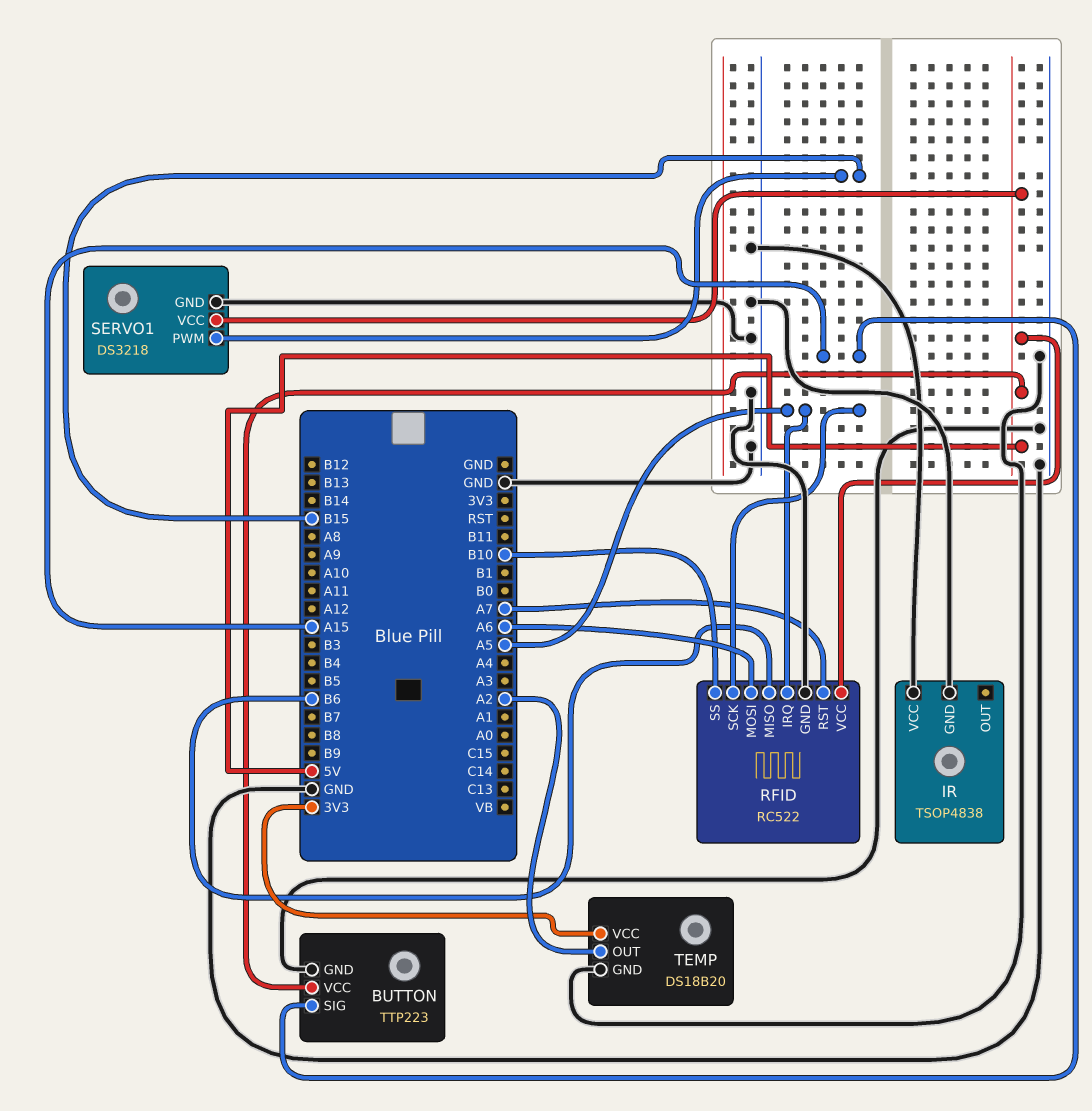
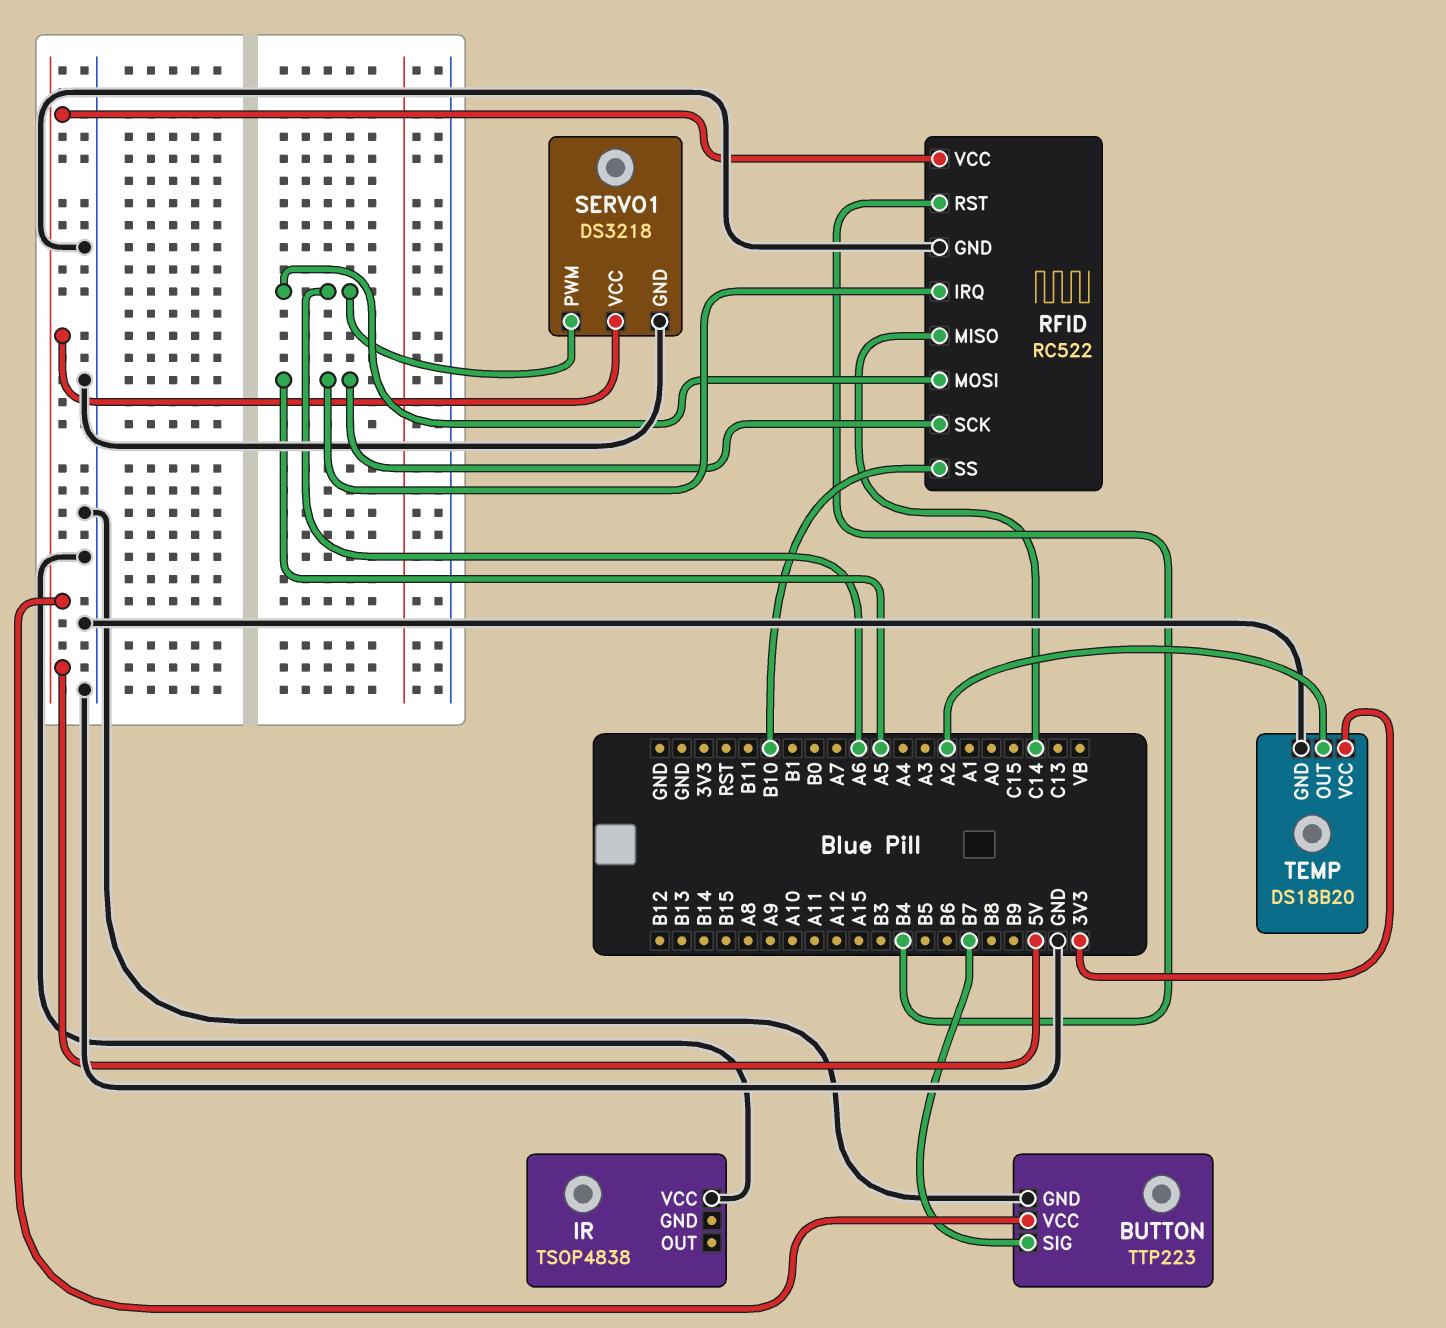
BUTTON pin SIG: A15 -> B7
IR pin GND: GND -> none
RFID pin MISO: B6 -> C14
RFID pin RST: A7 -> B4
SERVO1 pin PWM: B15 -> A6

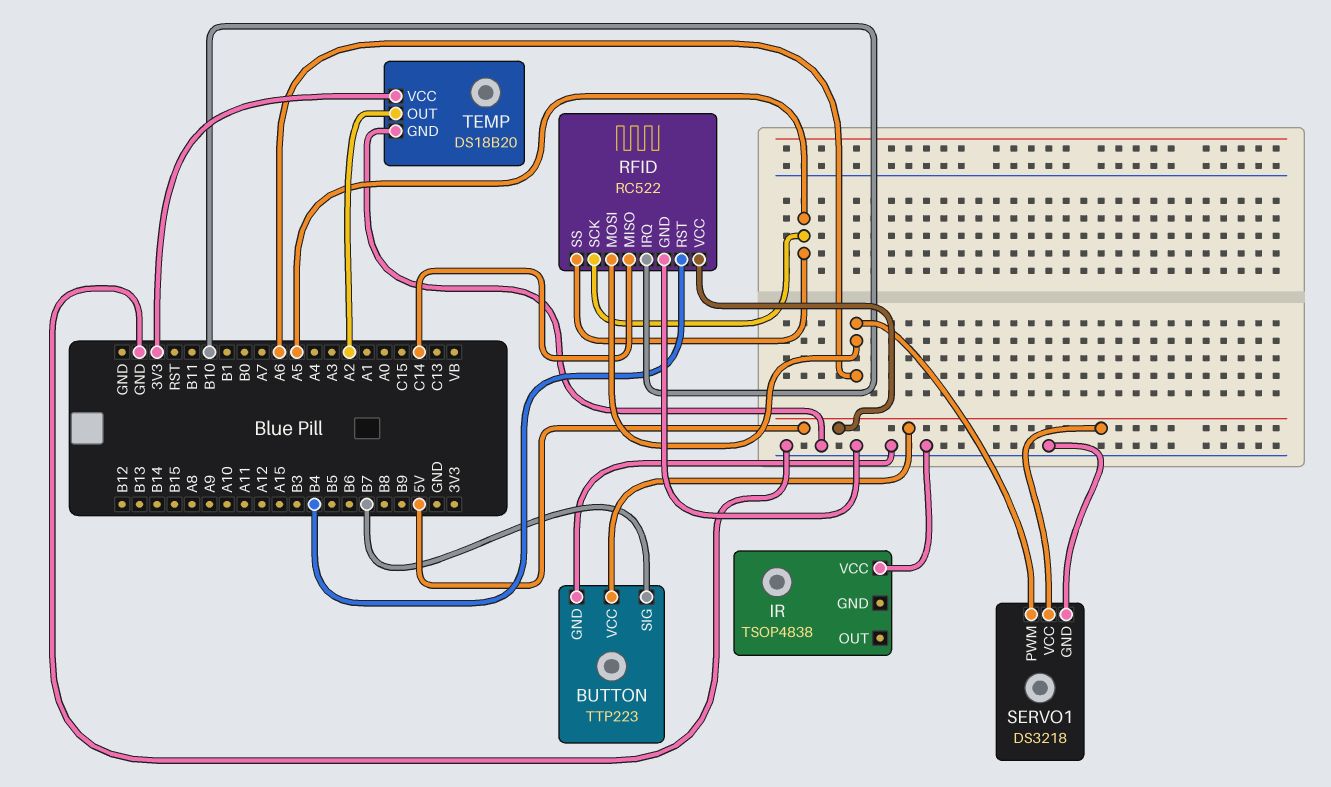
RFID pin IRQ: A5 -> B10
RFID pin SS: B10 -> A5

